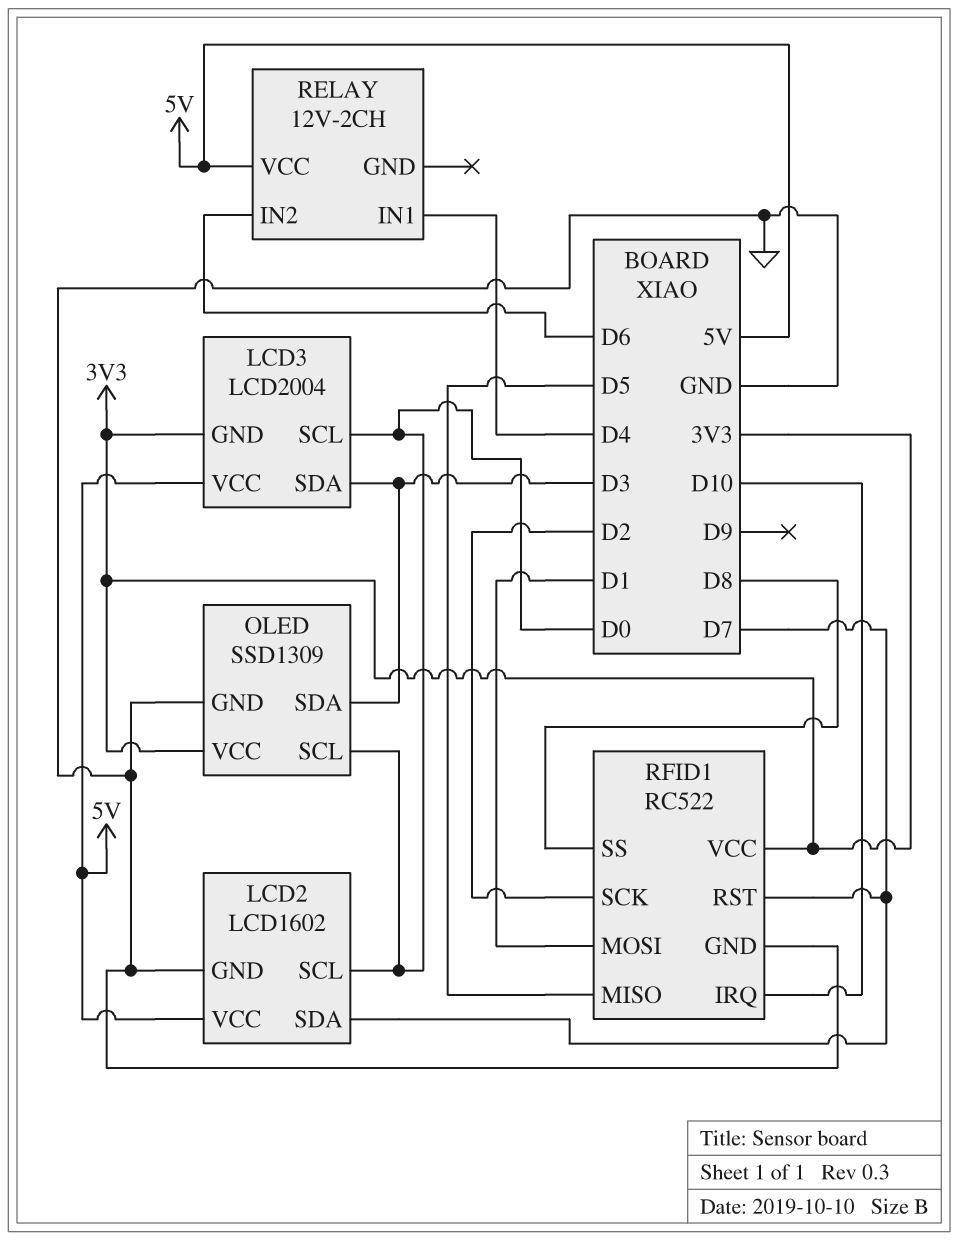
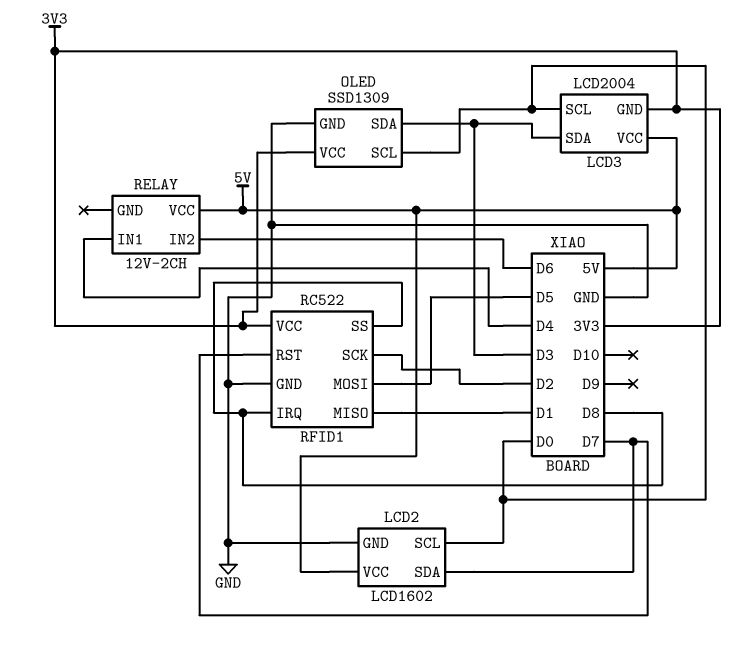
RFID1 pin IRQ: D10 -> D8
RFID1 pin MISO: D5 -> D1
RFID1 pin MOSI: D1 -> D5

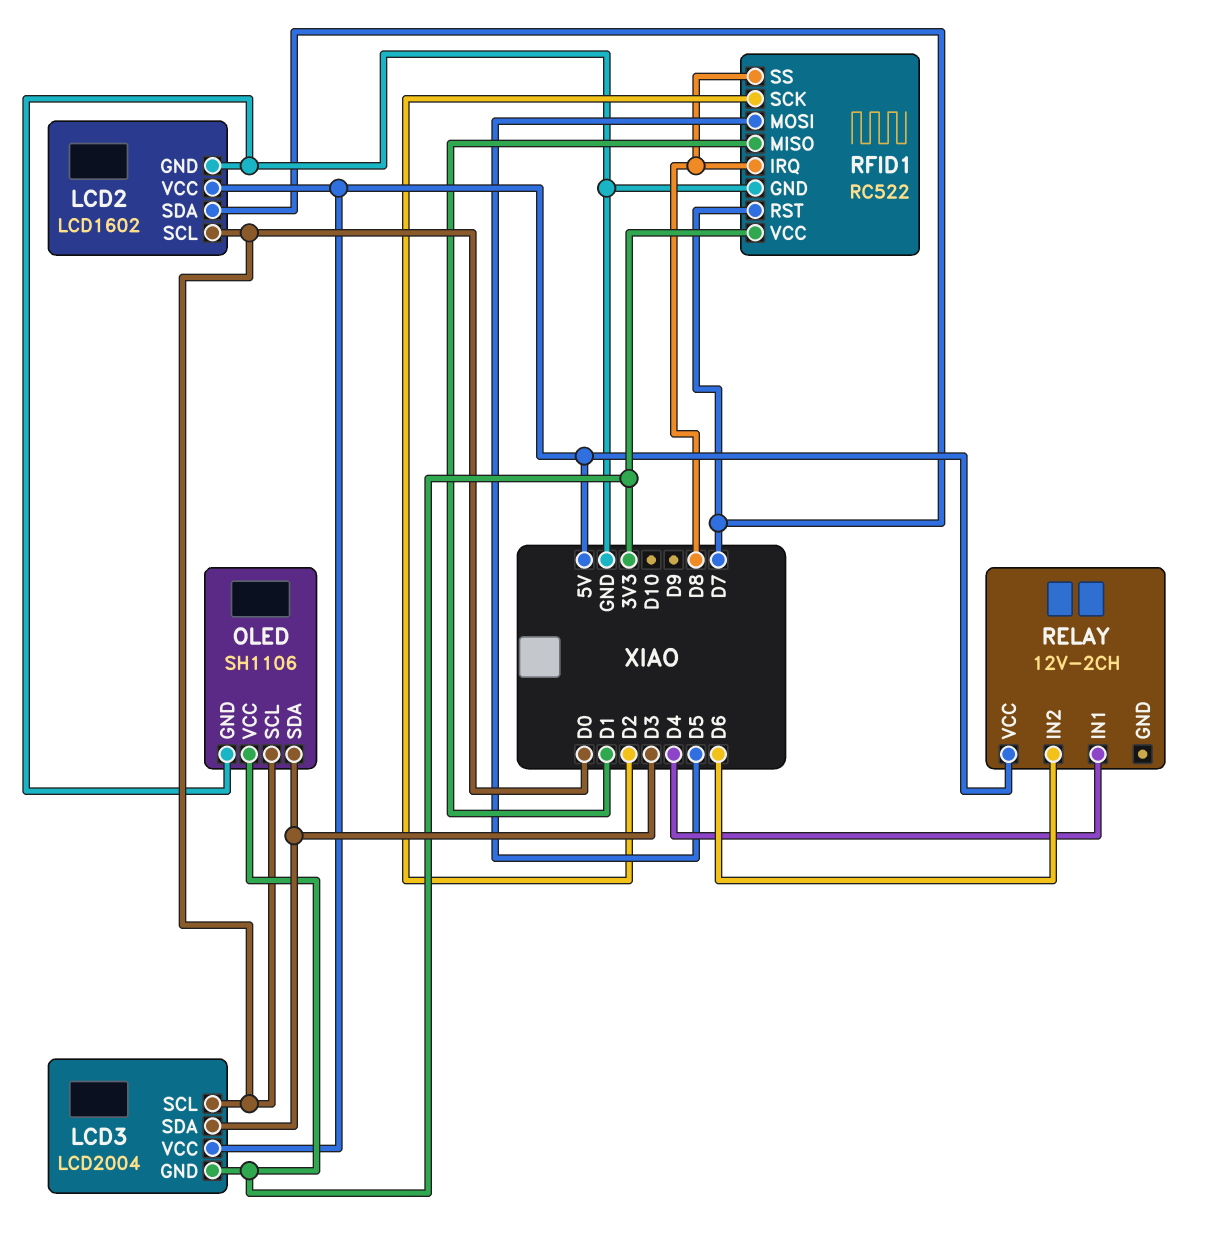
OLED: SSD1309 -> SH1106

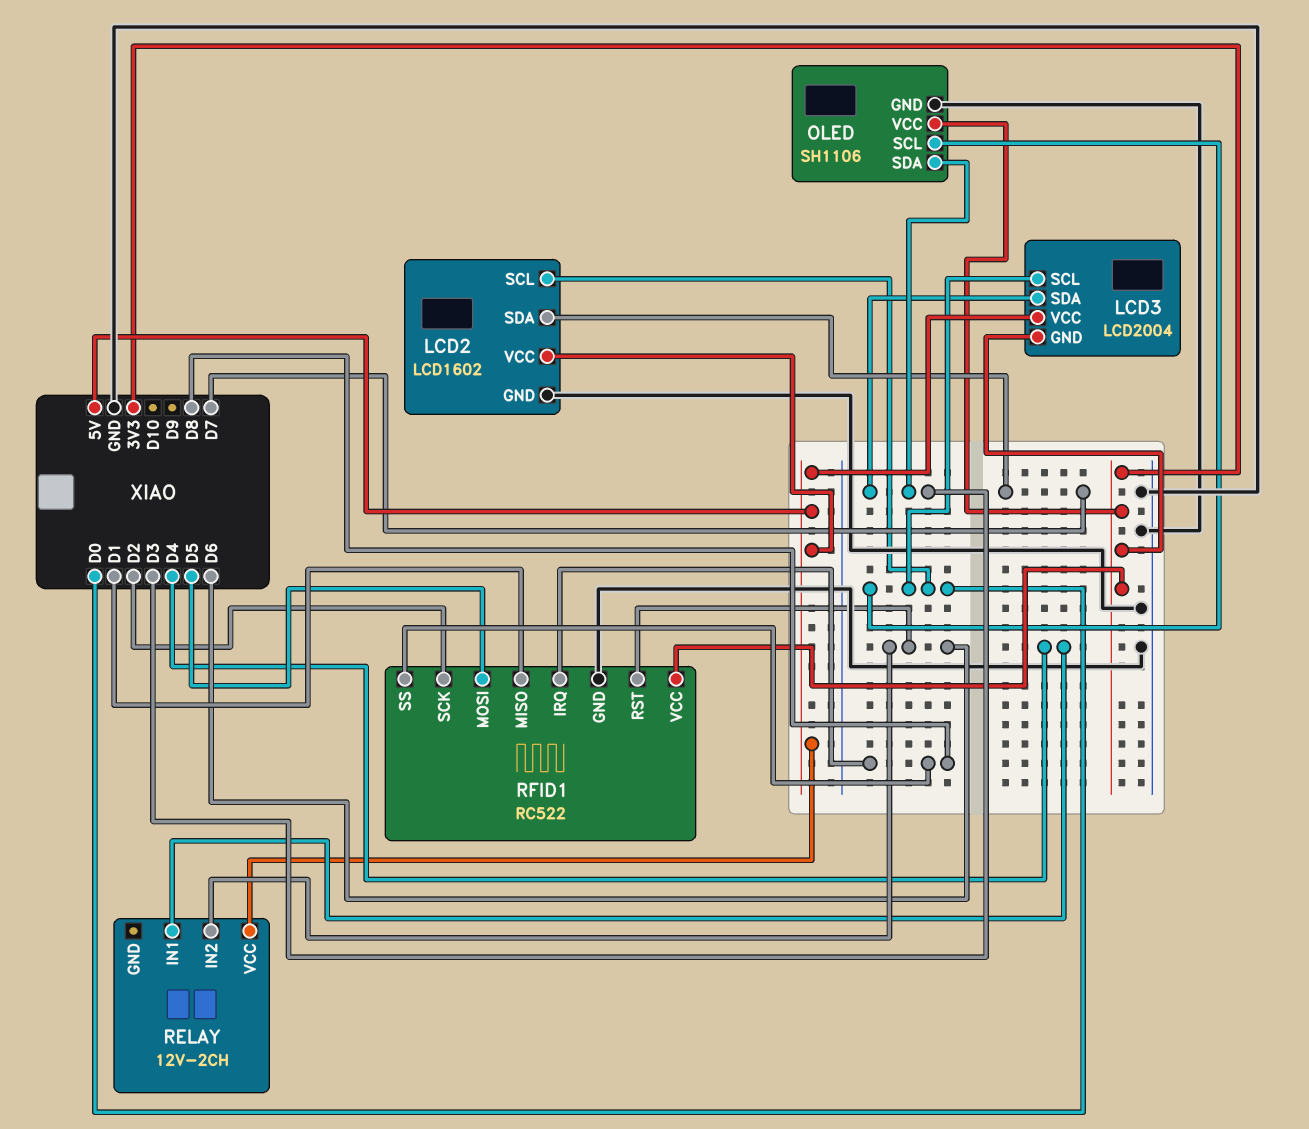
RFID1 pin RST: D7 -> D6

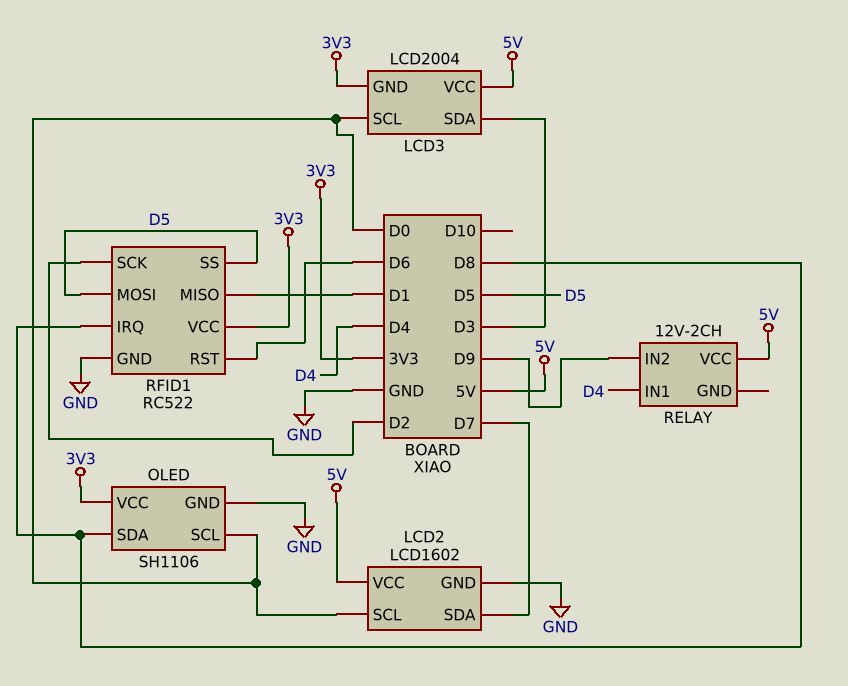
OLED pin SDA: D3 -> D8
RELAY pin IN2: D6 -> D9
RFID1 pin SS: D8 -> D5

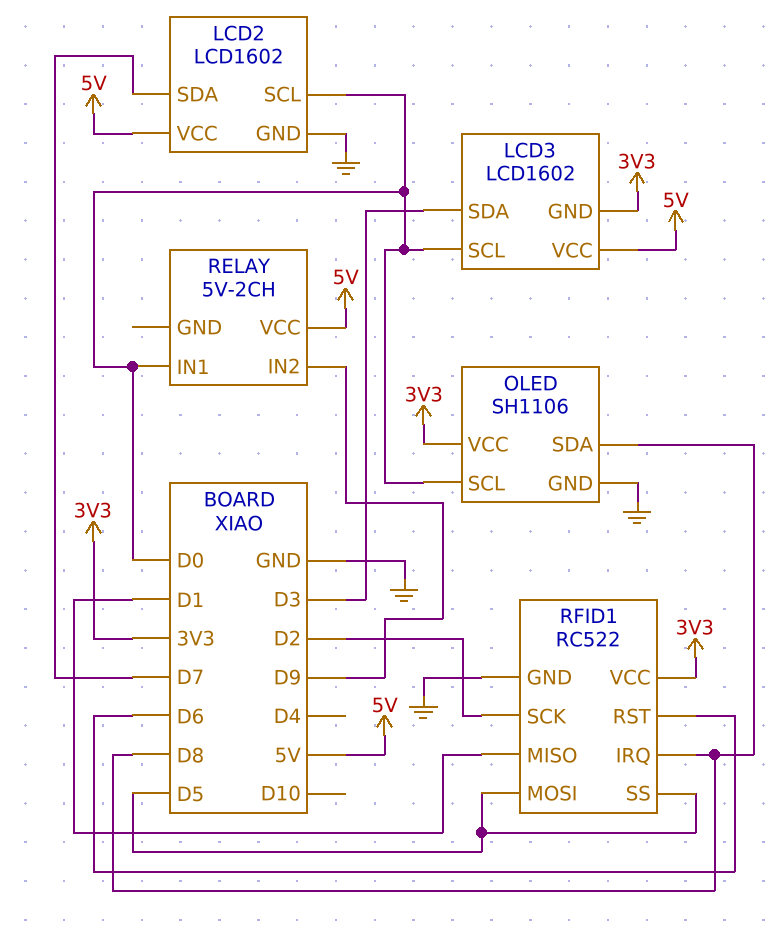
LCD3: LCD2004 -> LCD1602
RELAY: 12V-2CH -> 5V-2CH
RELAY pin IN1: D4 -> D0

